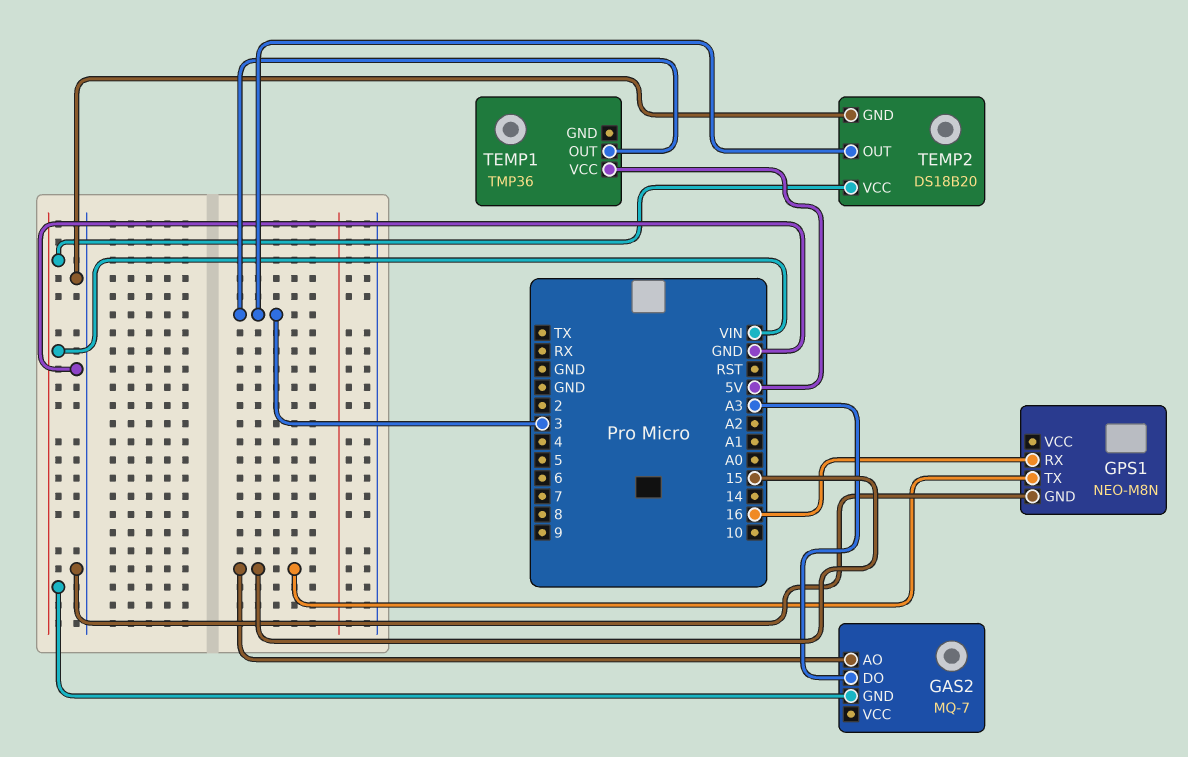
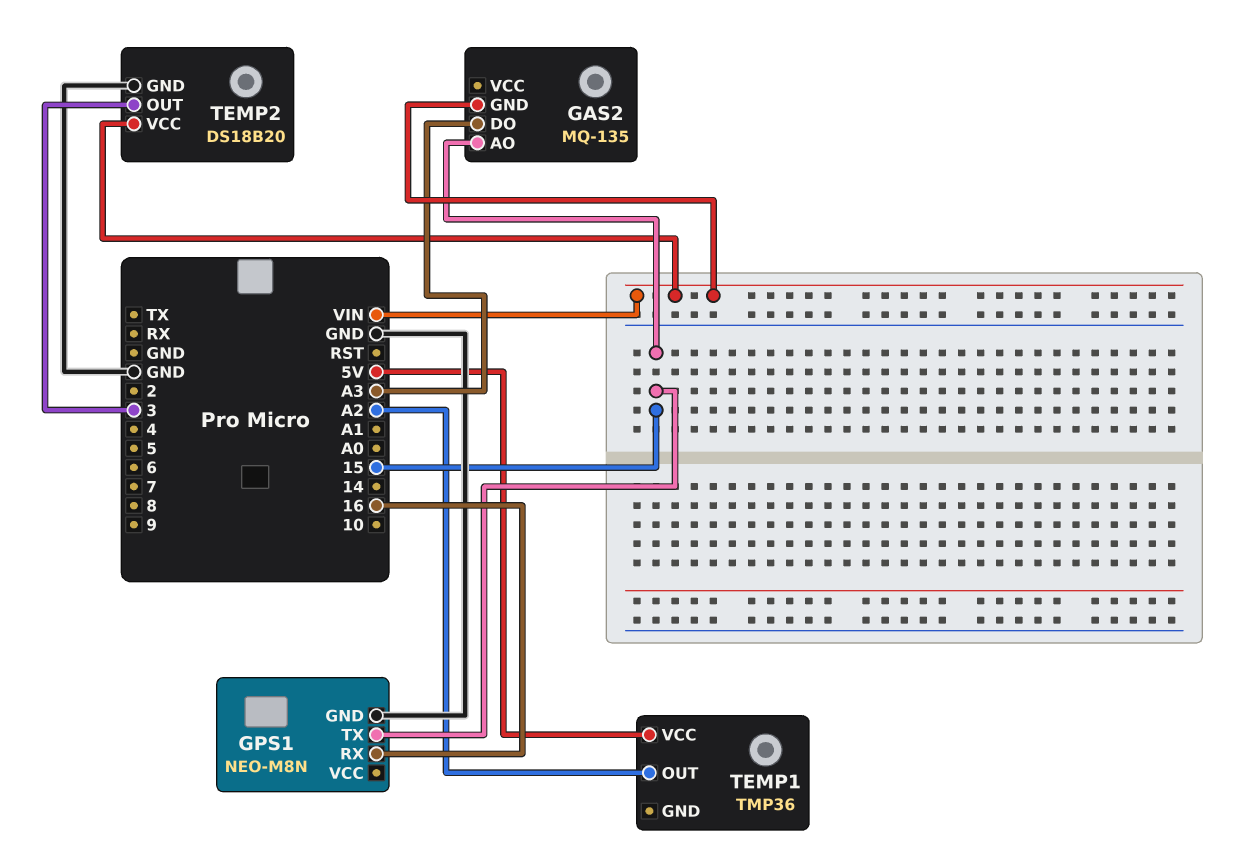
GAS2: MQ-7 -> MQ-135
TEMP1 pin OUT: 3 -> A2

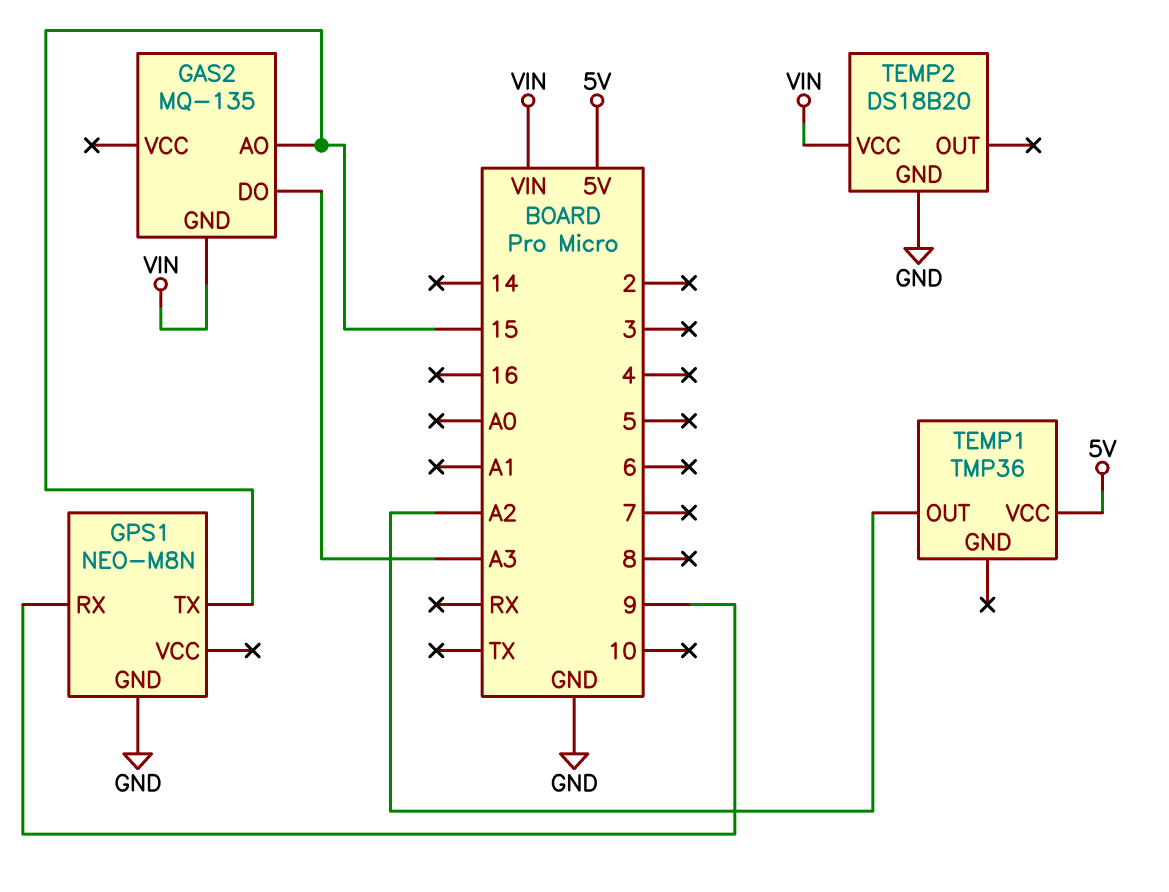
GPS1 pin RX: 16 -> 9
TEMP2 pin OUT: 3 -> none

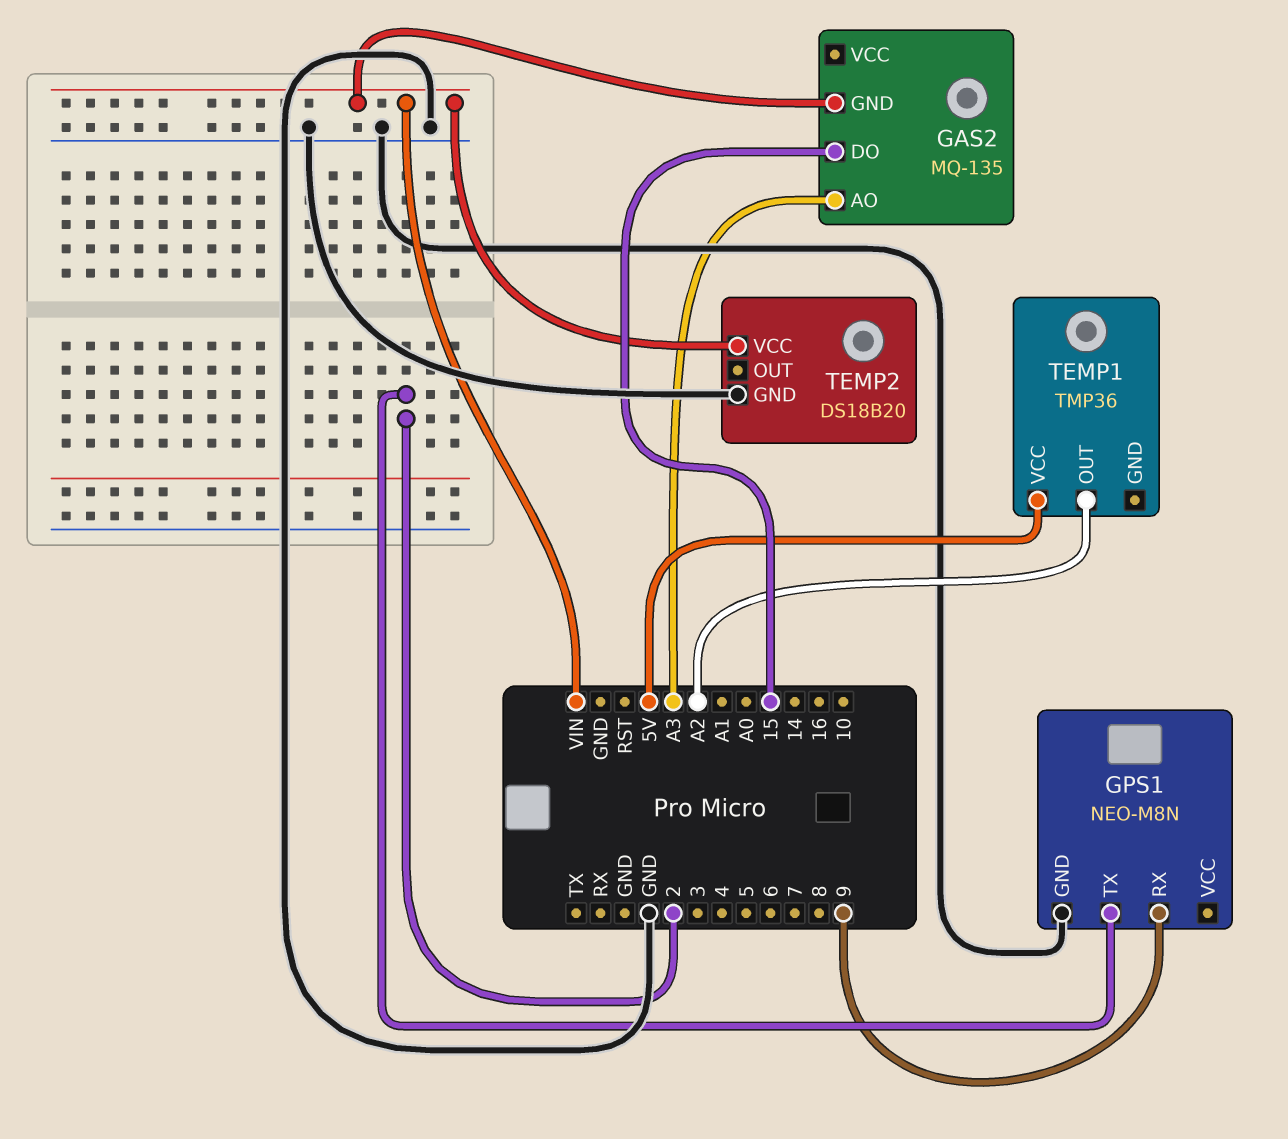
GAS2 pin AO: 15 -> A3
GAS2 pin DO: A3 -> 15
GPS1 pin TX: 15 -> 2

